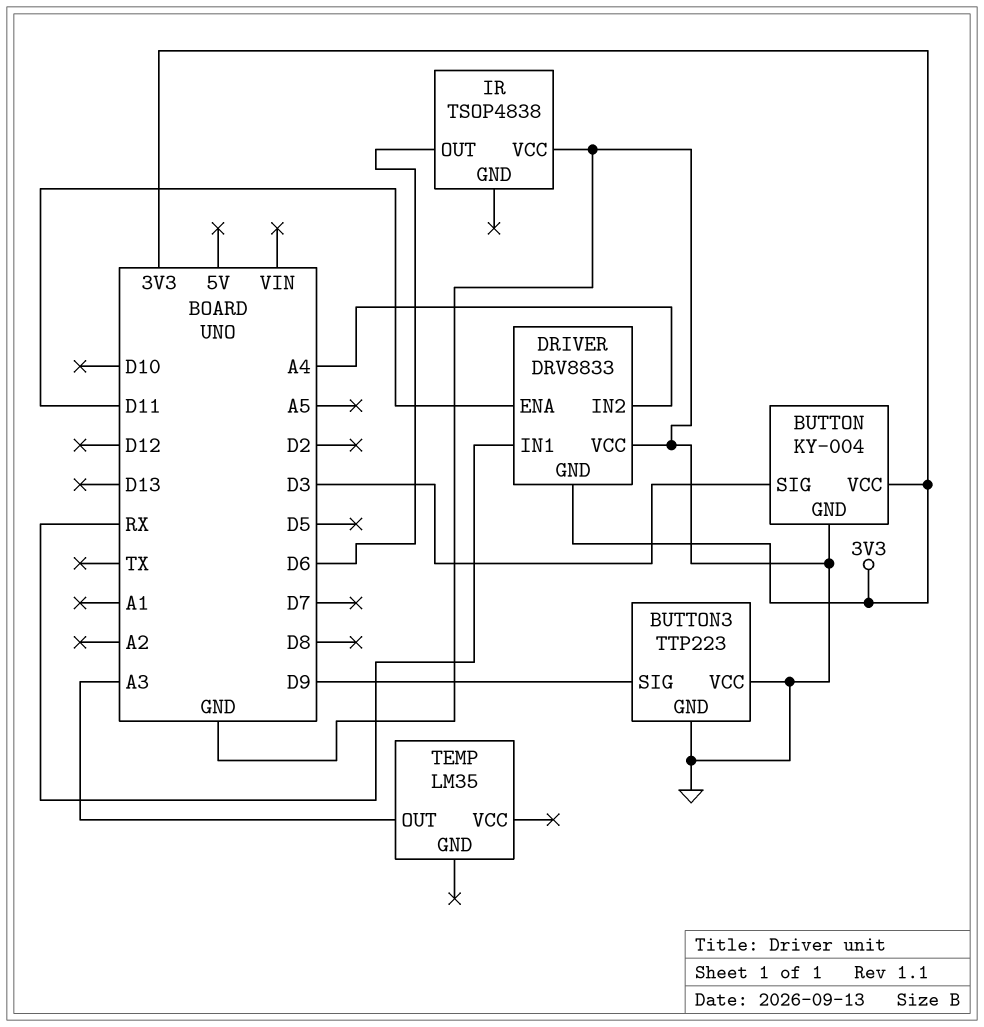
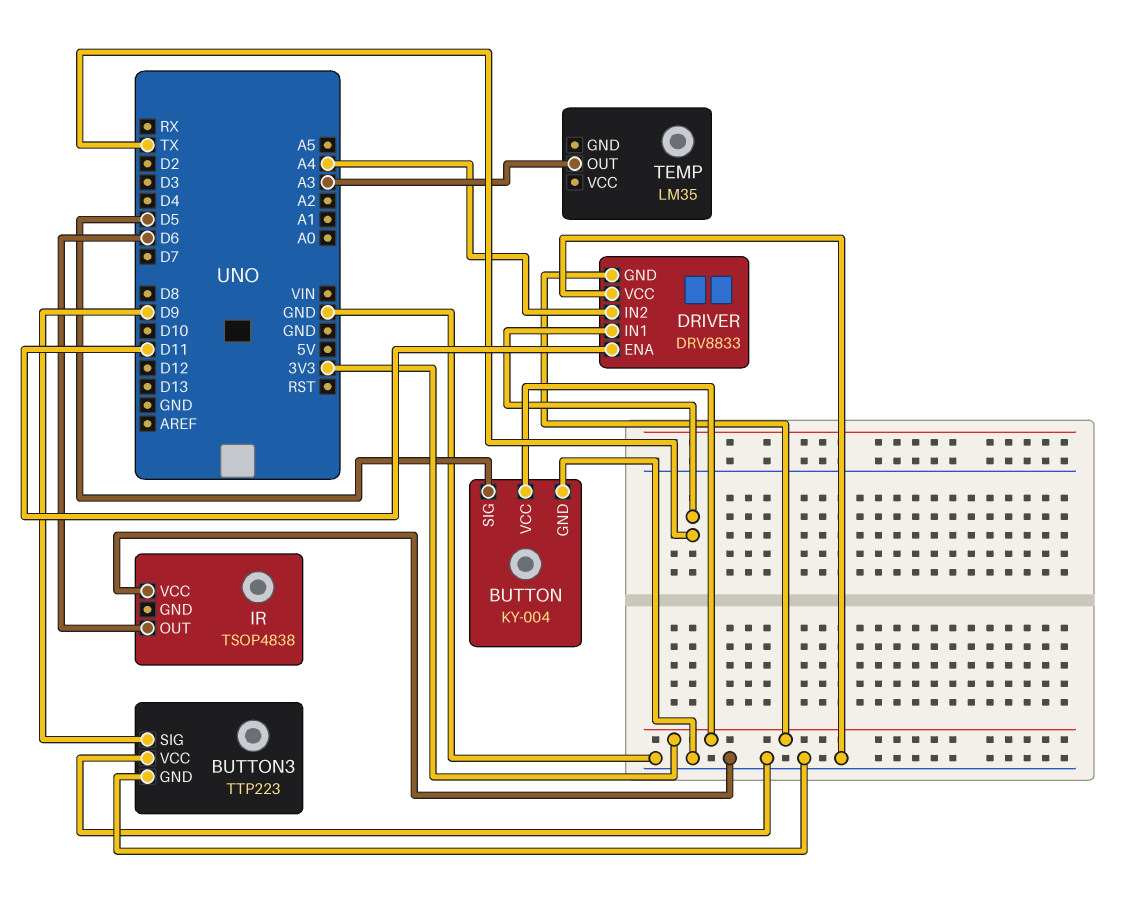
BUTTON pin SIG: D3 -> D5
DRIVER pin IN1: RX -> TX

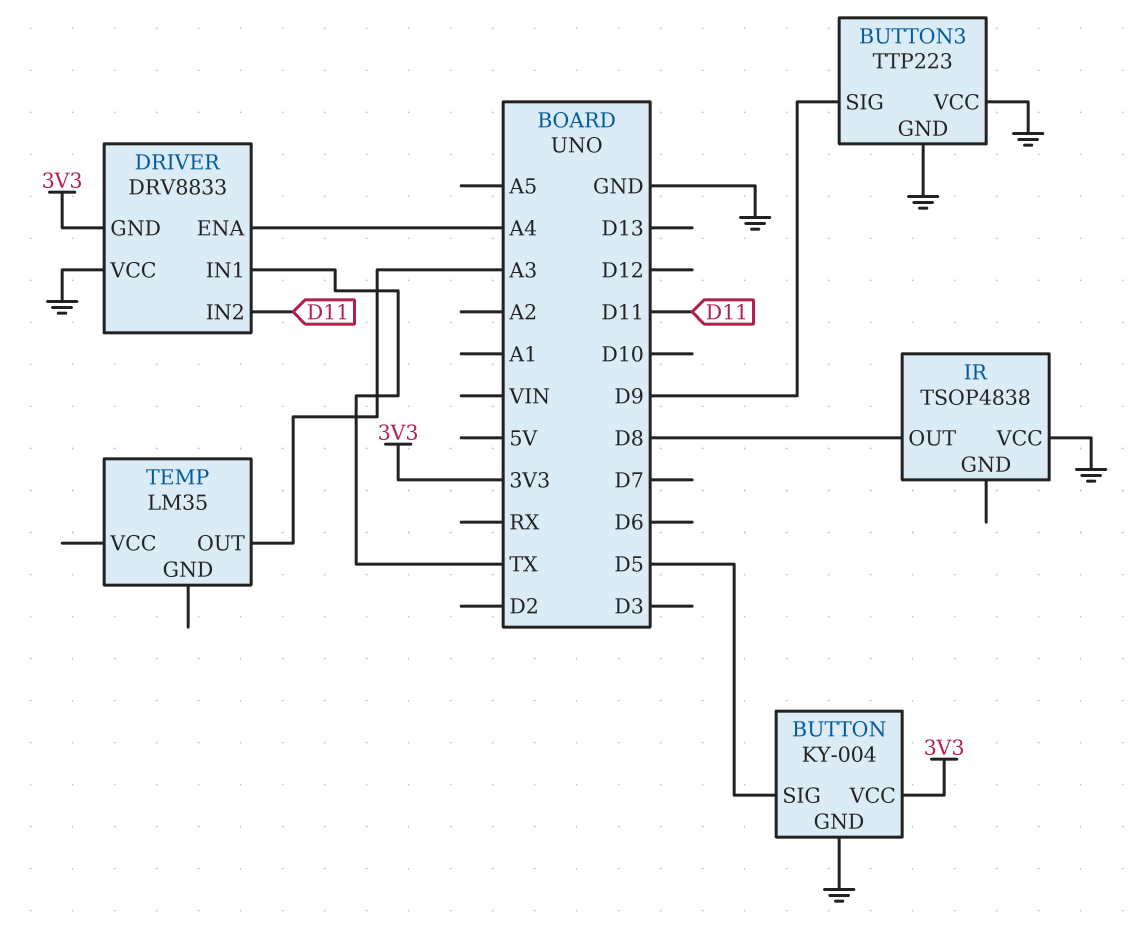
DRIVER pin ENA: D11 -> A4
DRIVER pin IN2: A4 -> D11
IR pin OUT: D6 -> D8

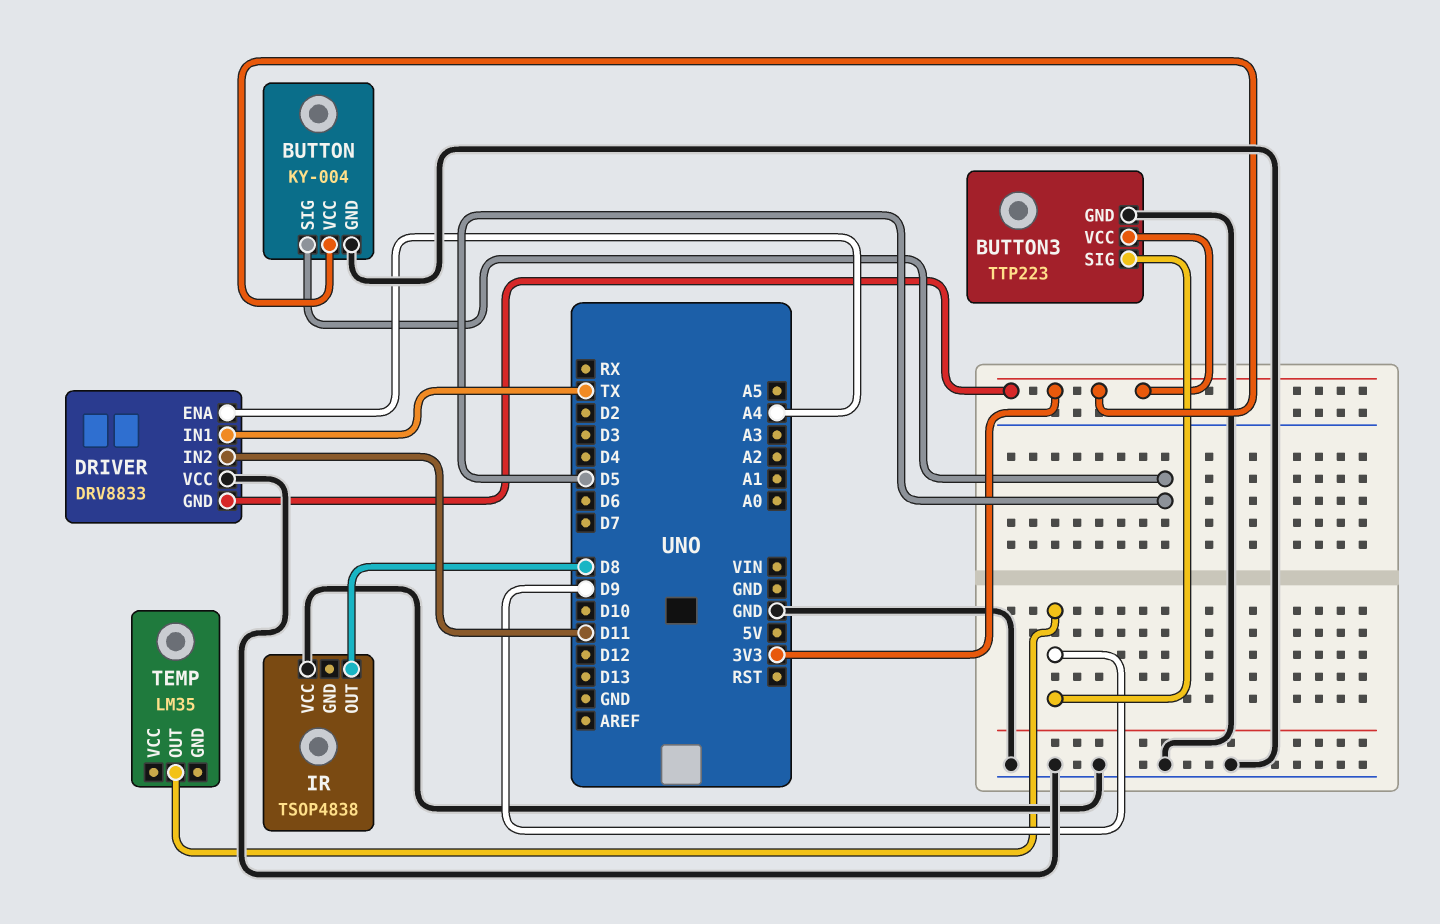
BUTTON3 pin VCC: GND -> 3V3
TEMP pin OUT: A3 -> D9

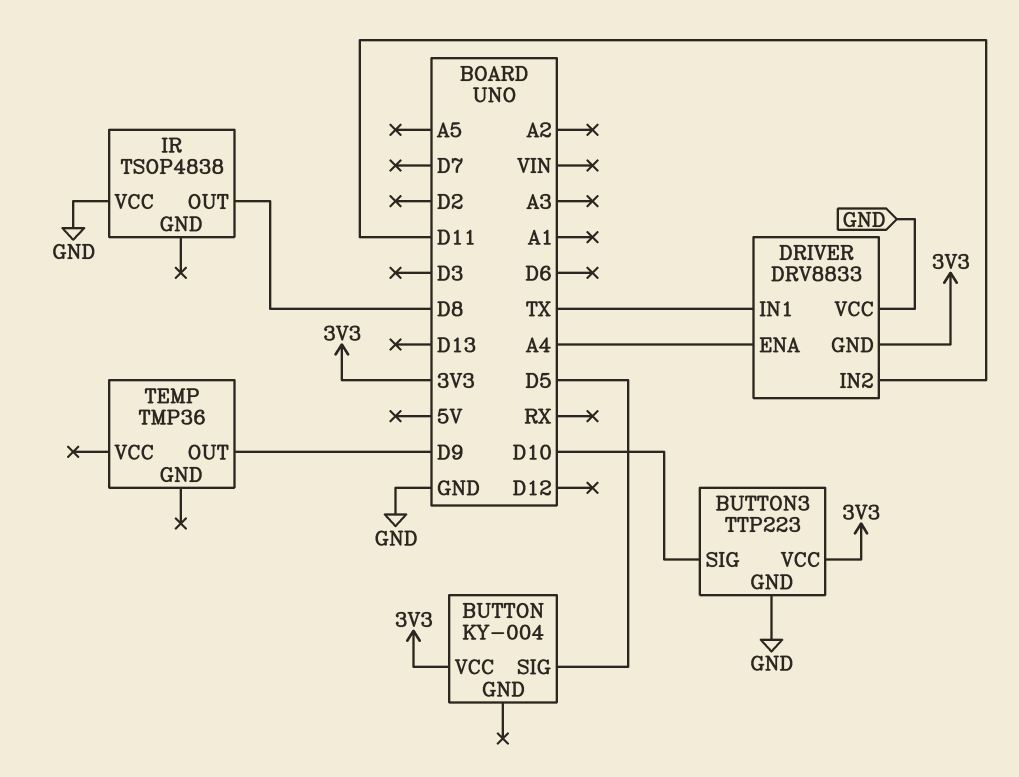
BUTTON pin GND: GND -> none
BUTTON3 pin SIG: D9 -> D10
TEMP: LM35 -> TMP36

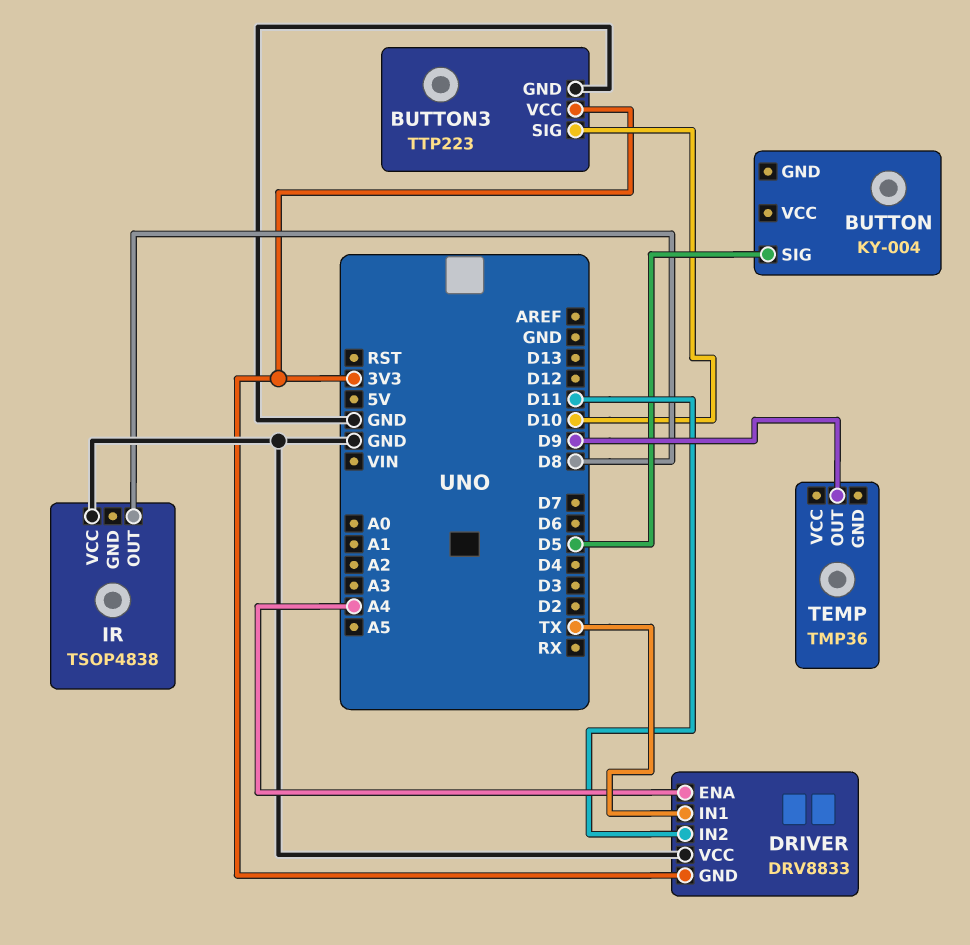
BUTTON pin VCC: 3V3 -> none

